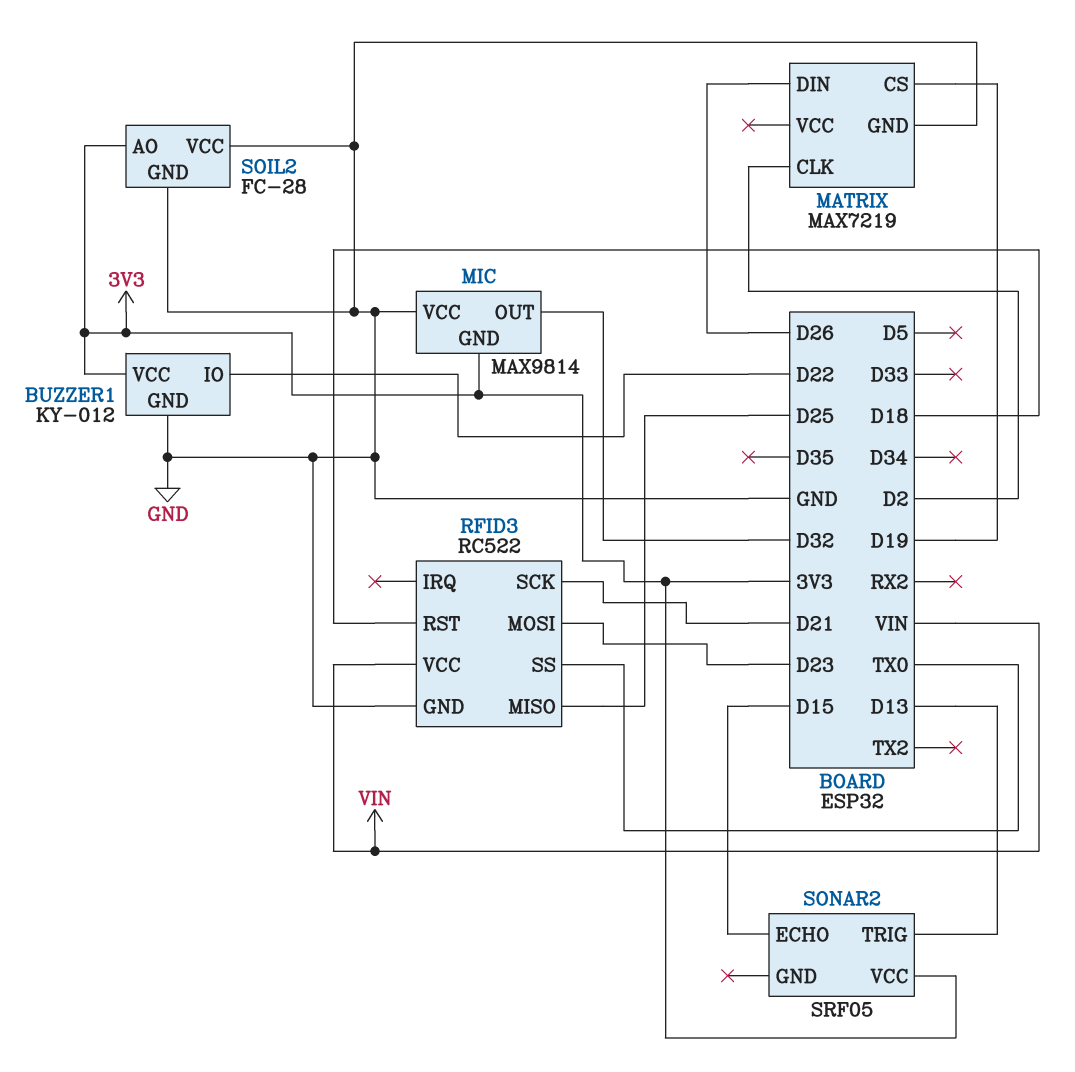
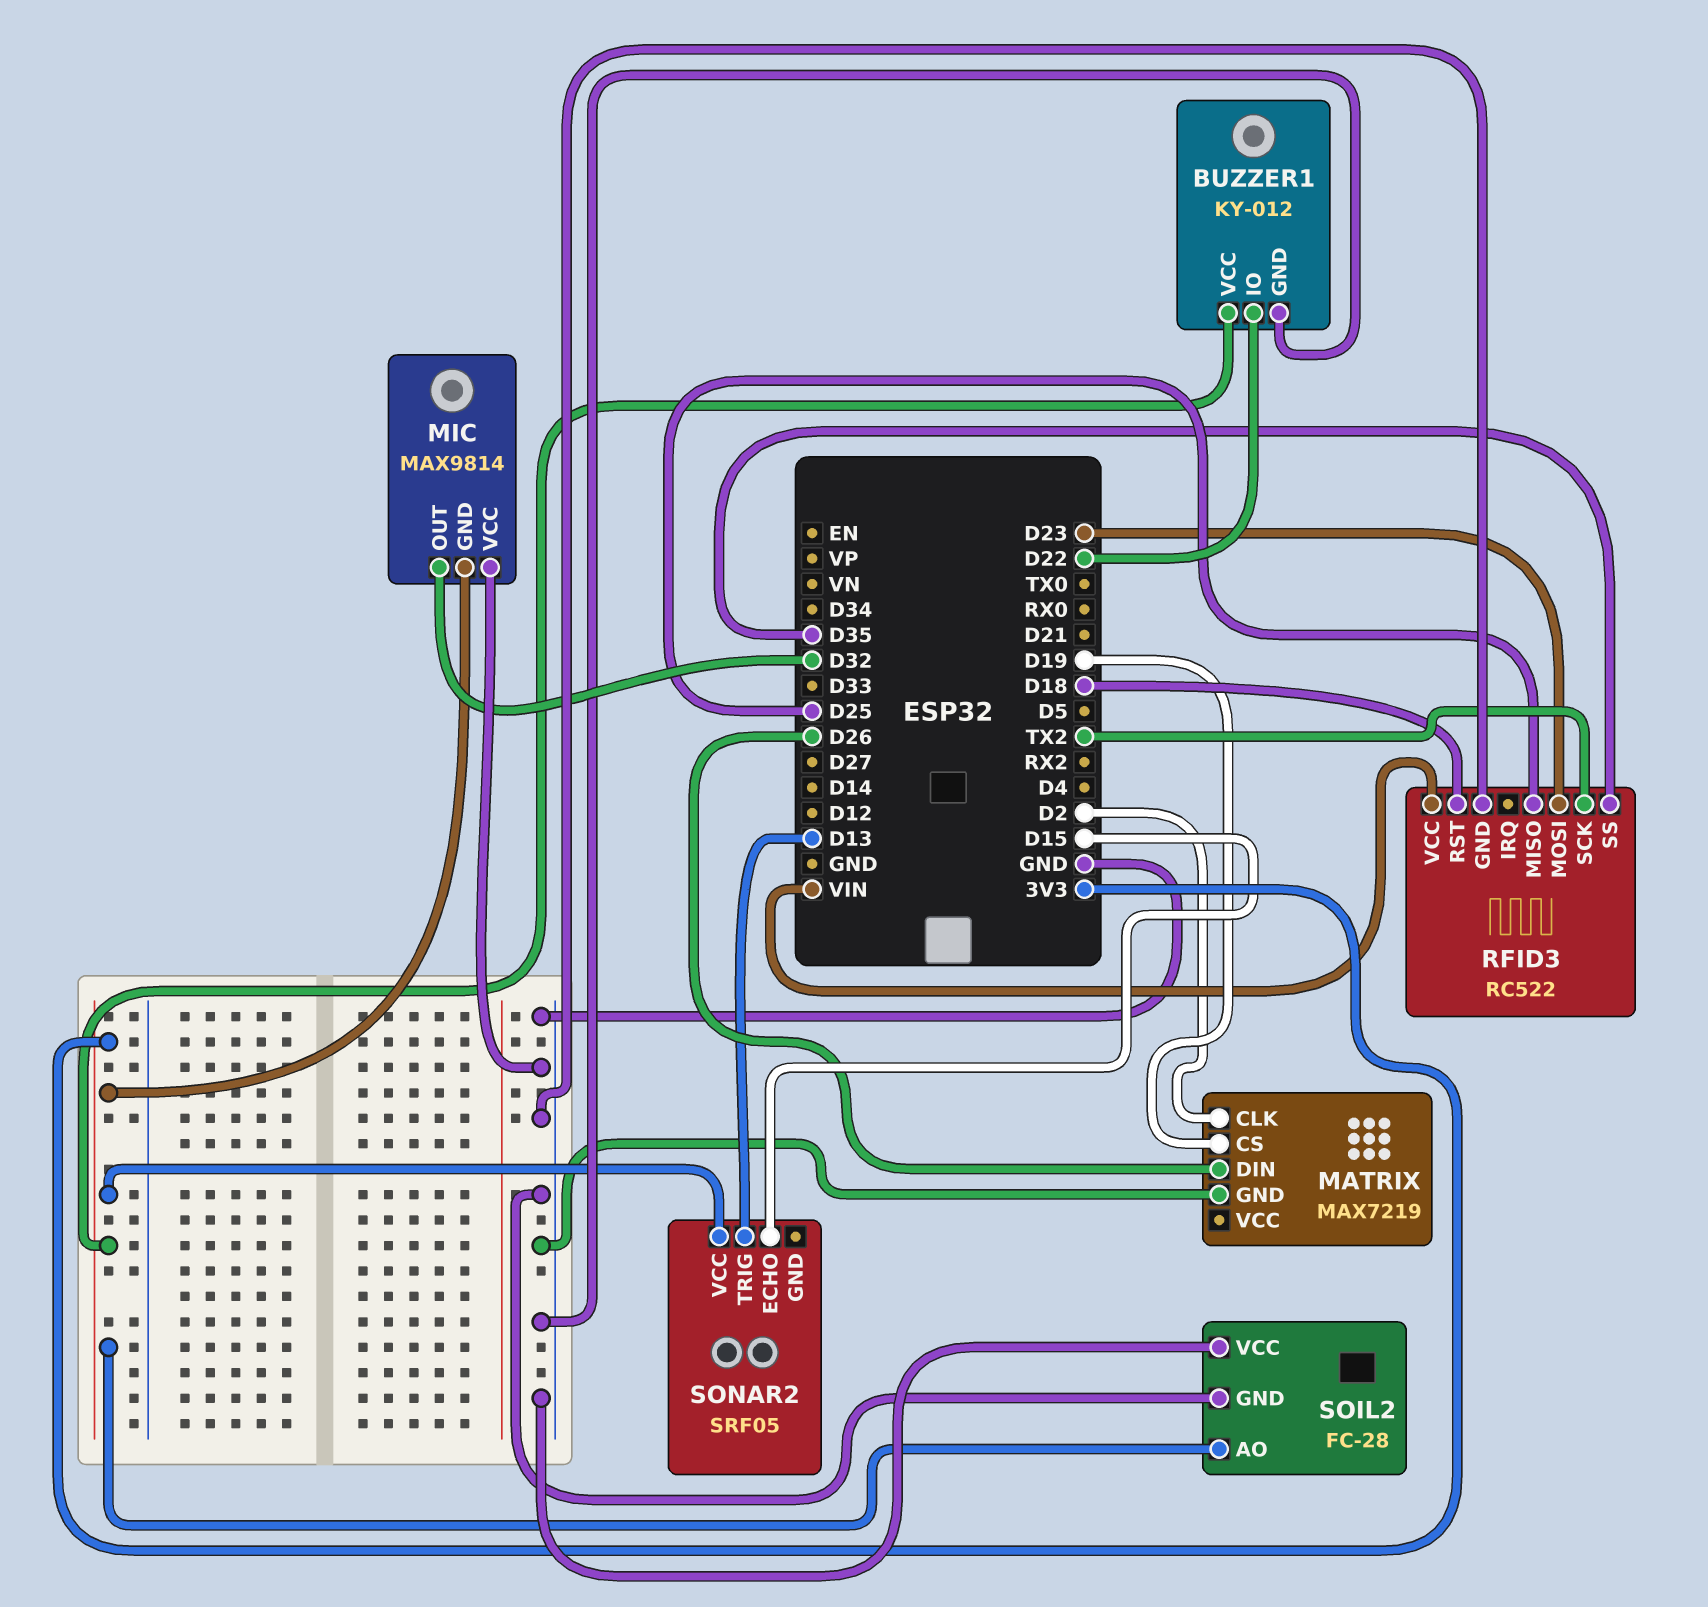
RFID3 pin SCK: D21 -> TX2
RFID3 pin SS: TX0 -> D35

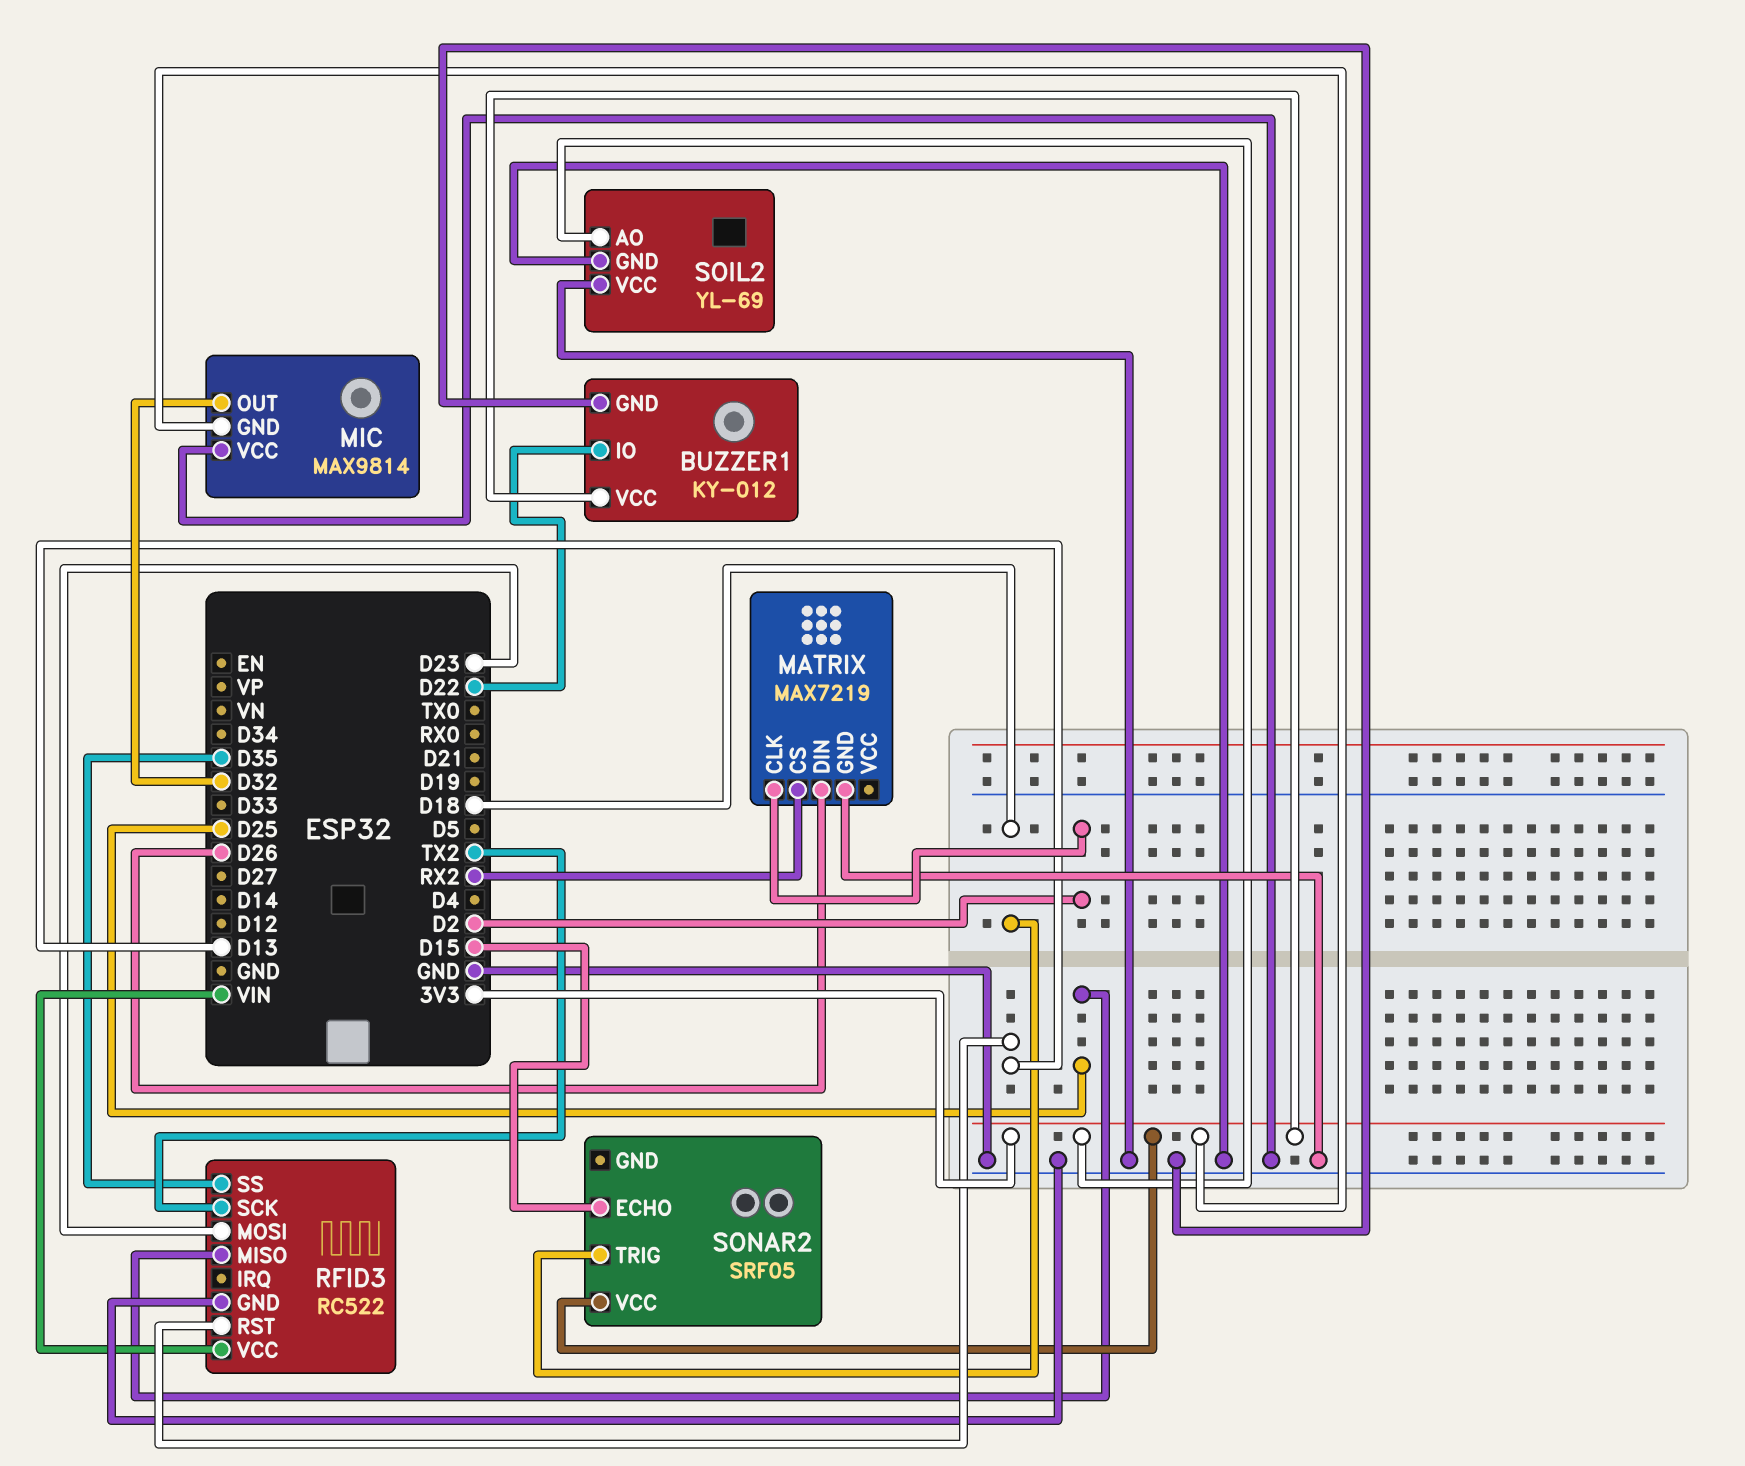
MATRIX pin CS: D19 -> RX2
RFID3 pin RST: D18 -> D13
SOIL2: FC-28 -> YL-69
SONAR2 pin TRIG: D13 -> D18

